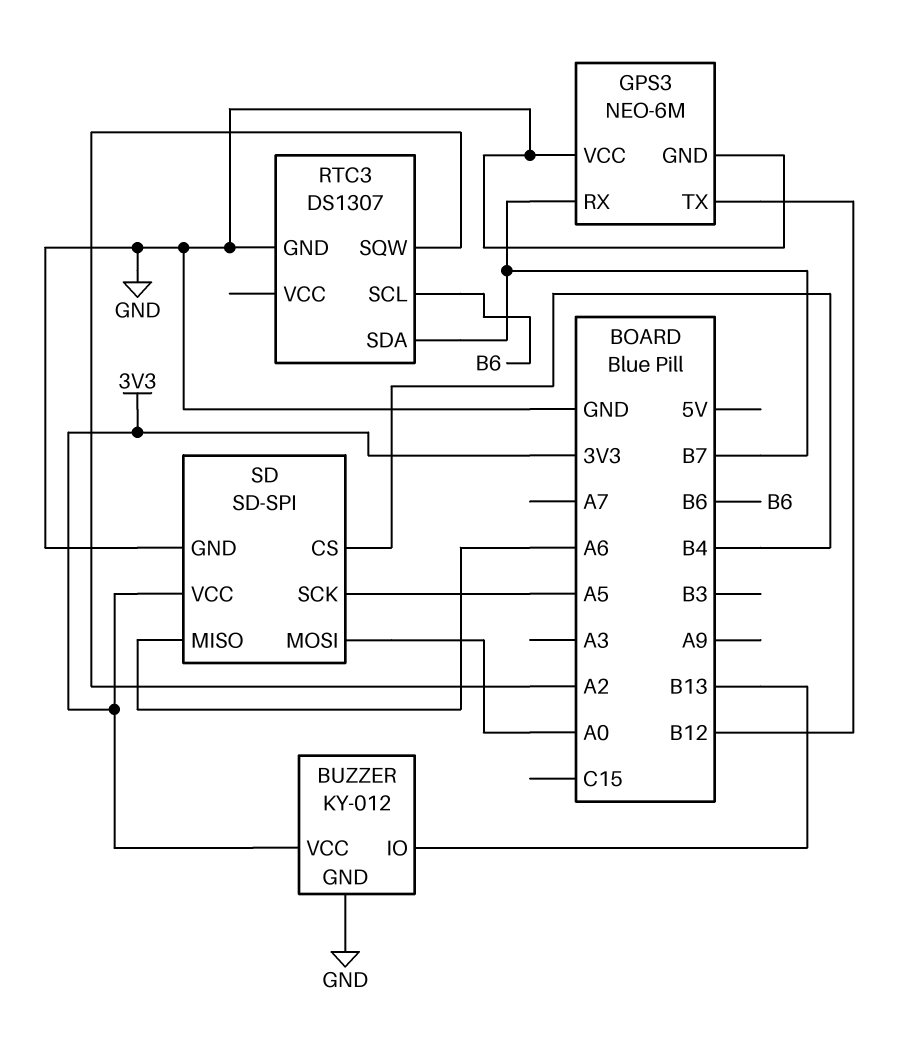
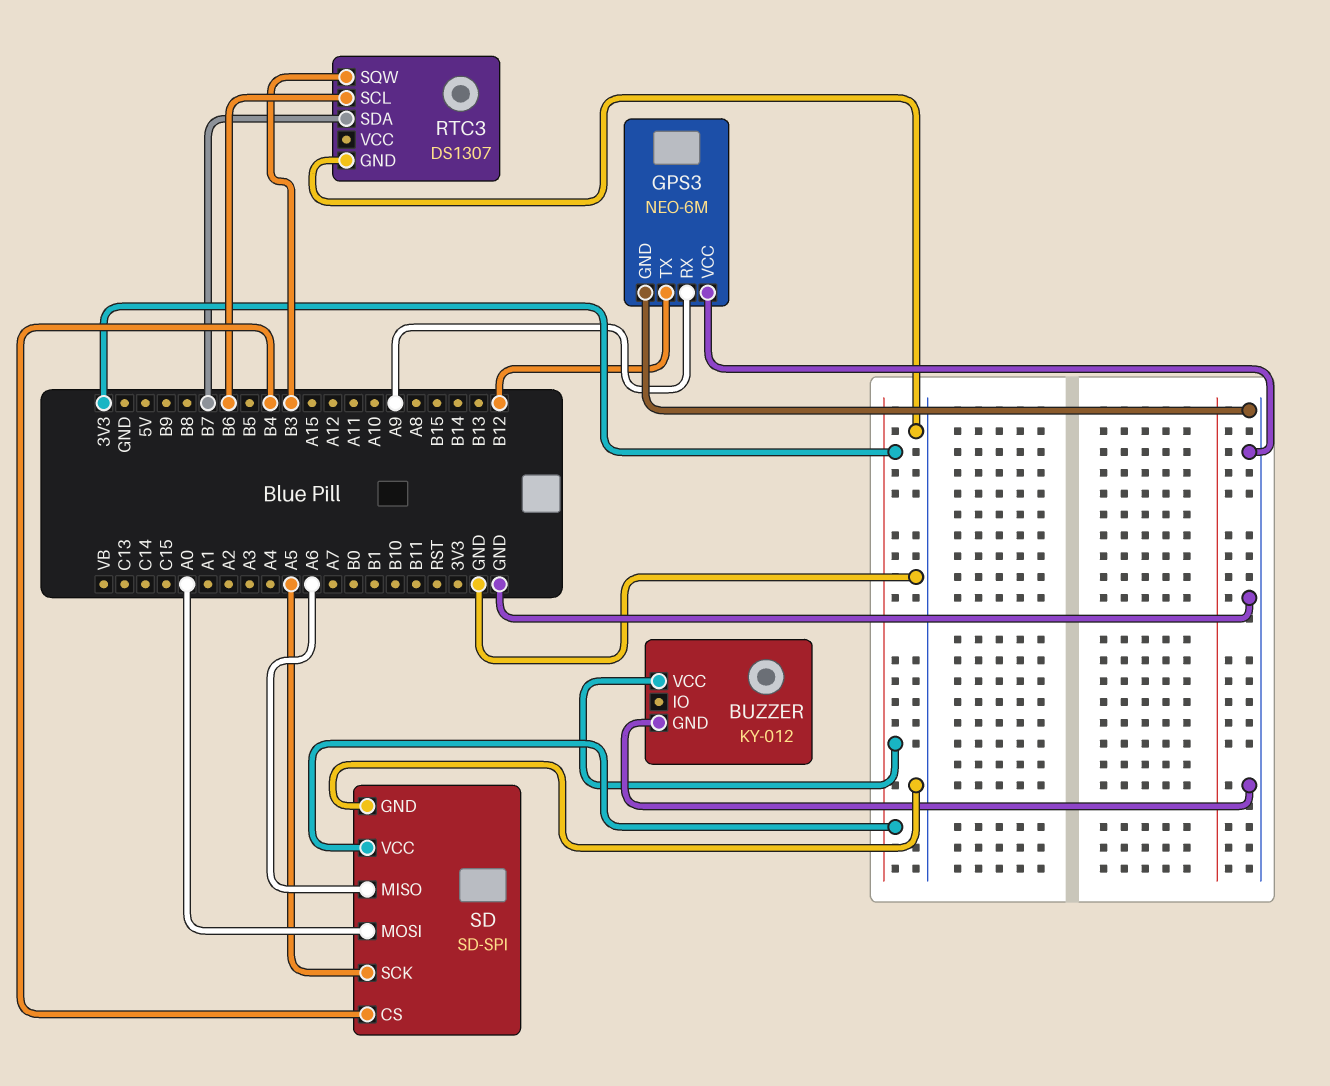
BUZZER pin IO: B13 -> none
GPS3 pin RX: B7 -> A9
RTC3 pin SQW: A2 -> B3

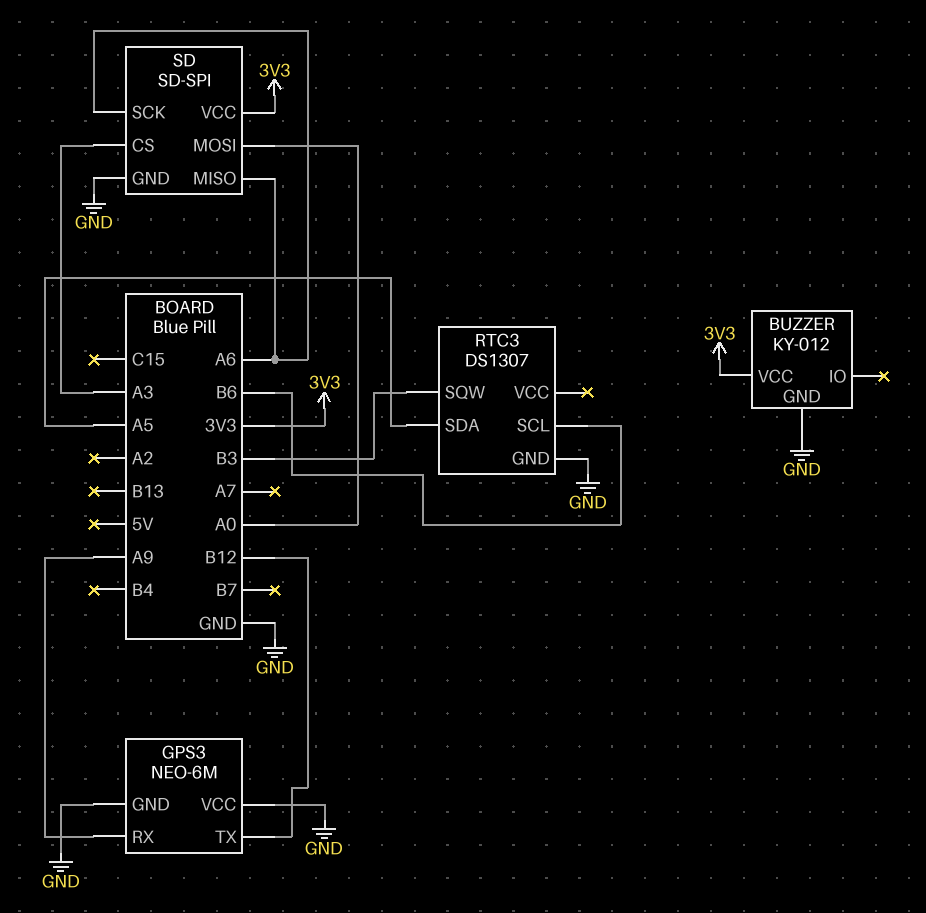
RTC3 pin SDA: B7 -> A5
SD pin CS: B4 -> A3
SD pin SCK: A5 -> A6

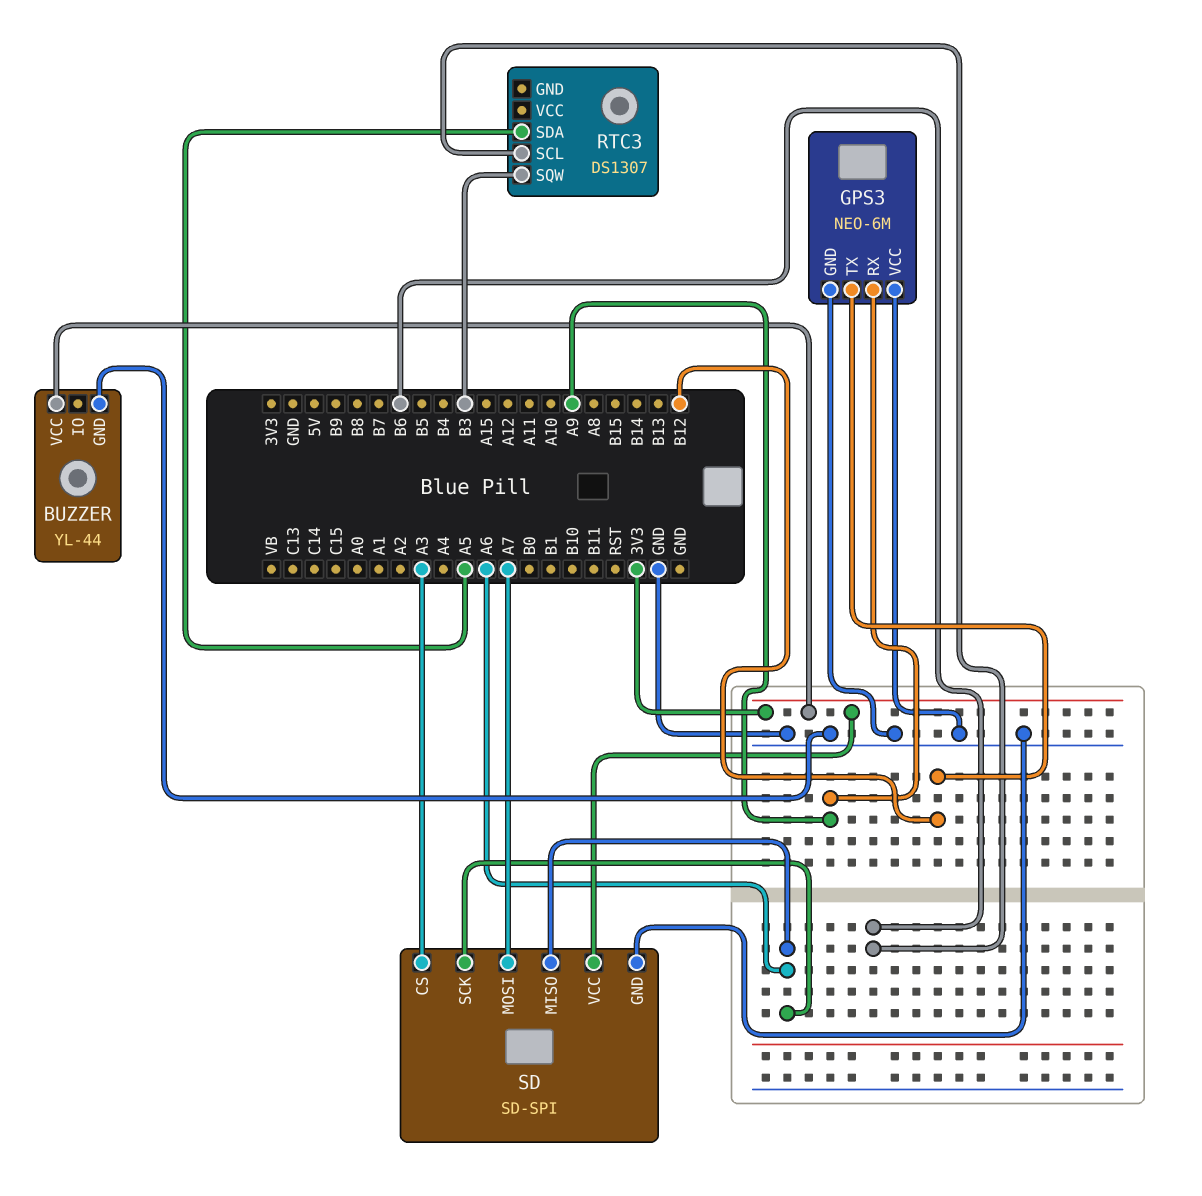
BUZZER: KY-012 -> YL-44
RTC3 pin GND: GND -> none
SD pin MOSI: A0 -> A7

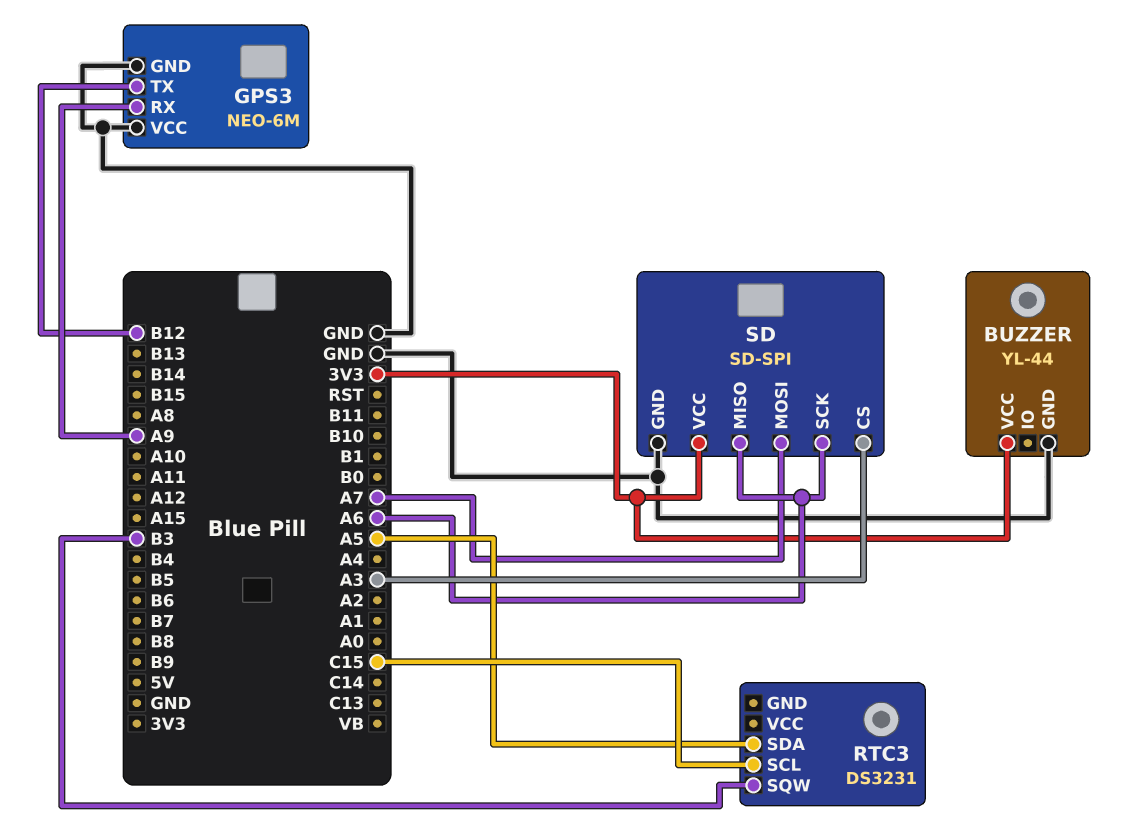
RTC3: DS1307 -> DS3231
RTC3 pin SCL: B6 -> C15

